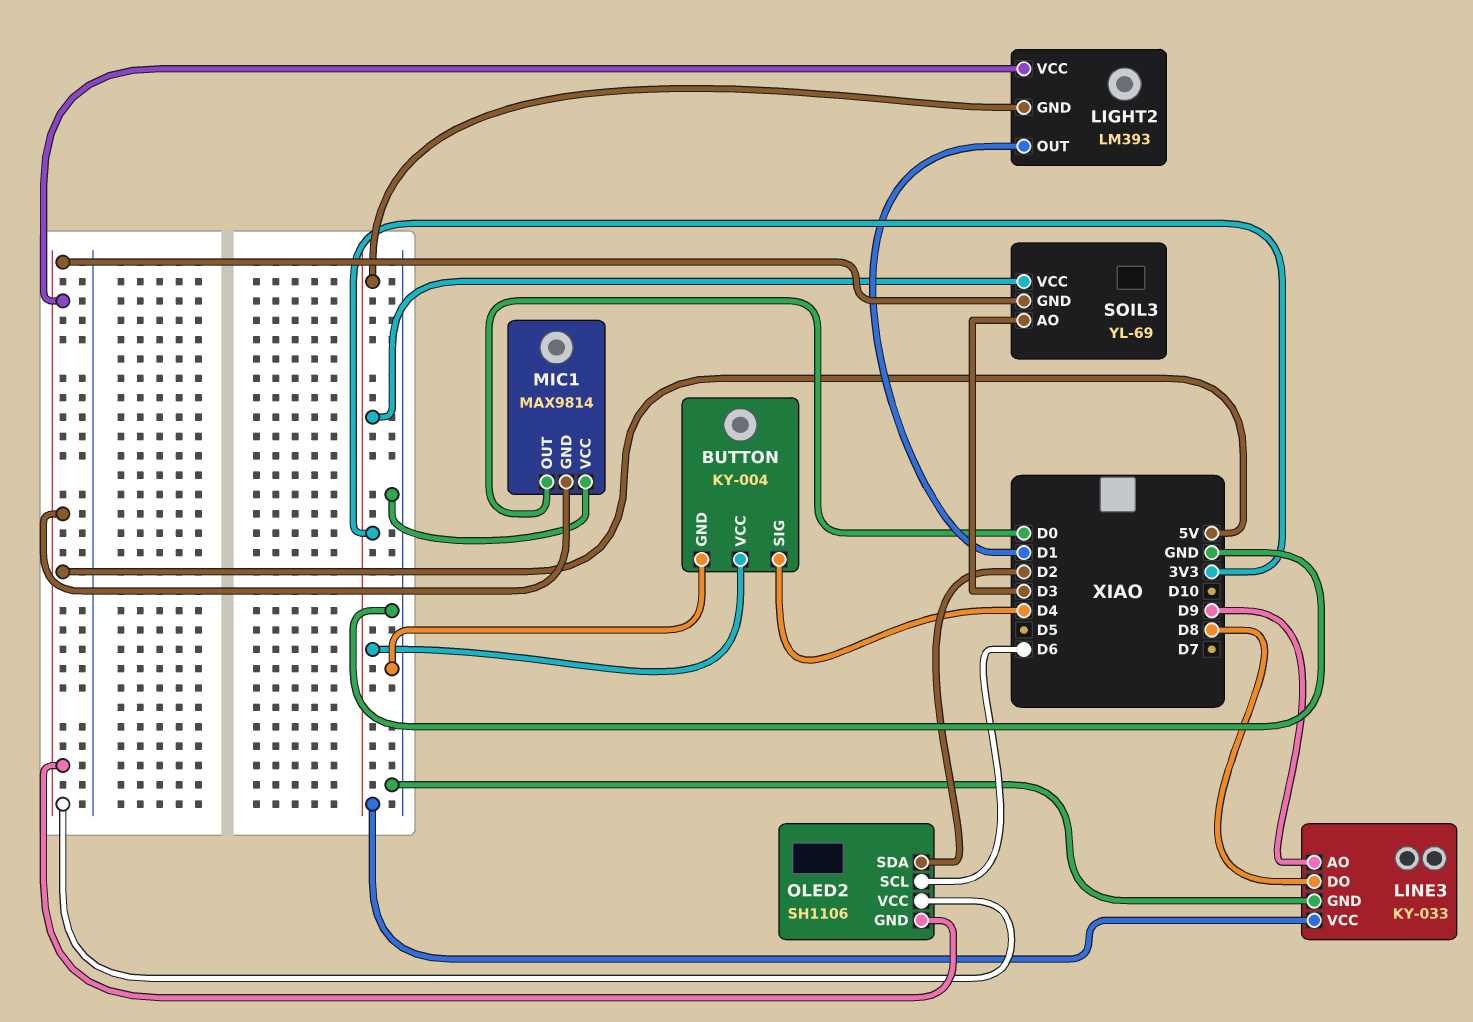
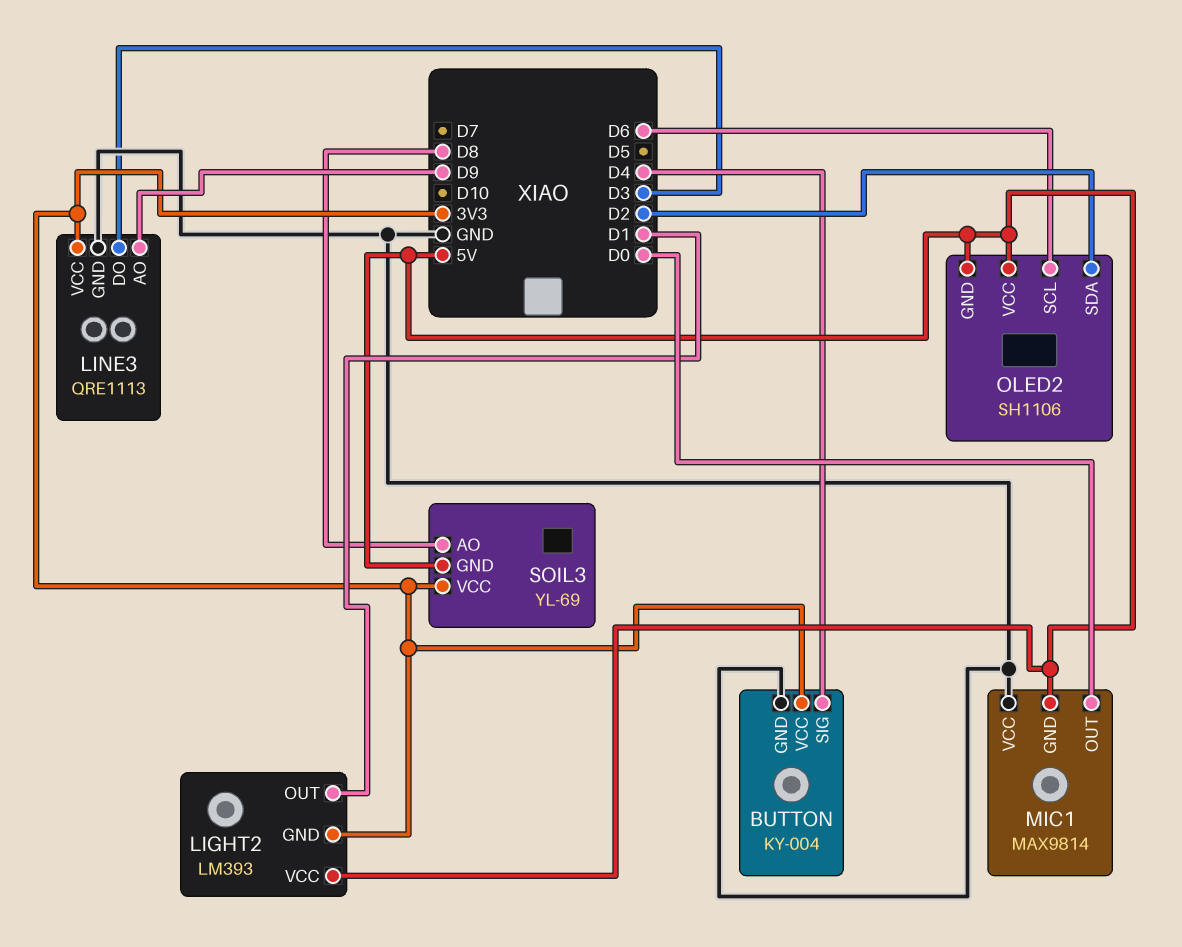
LINE3: KY-033 -> QRE1113
LINE3 pin DO: D8 -> D3
SOIL3 pin AO: D3 -> D8

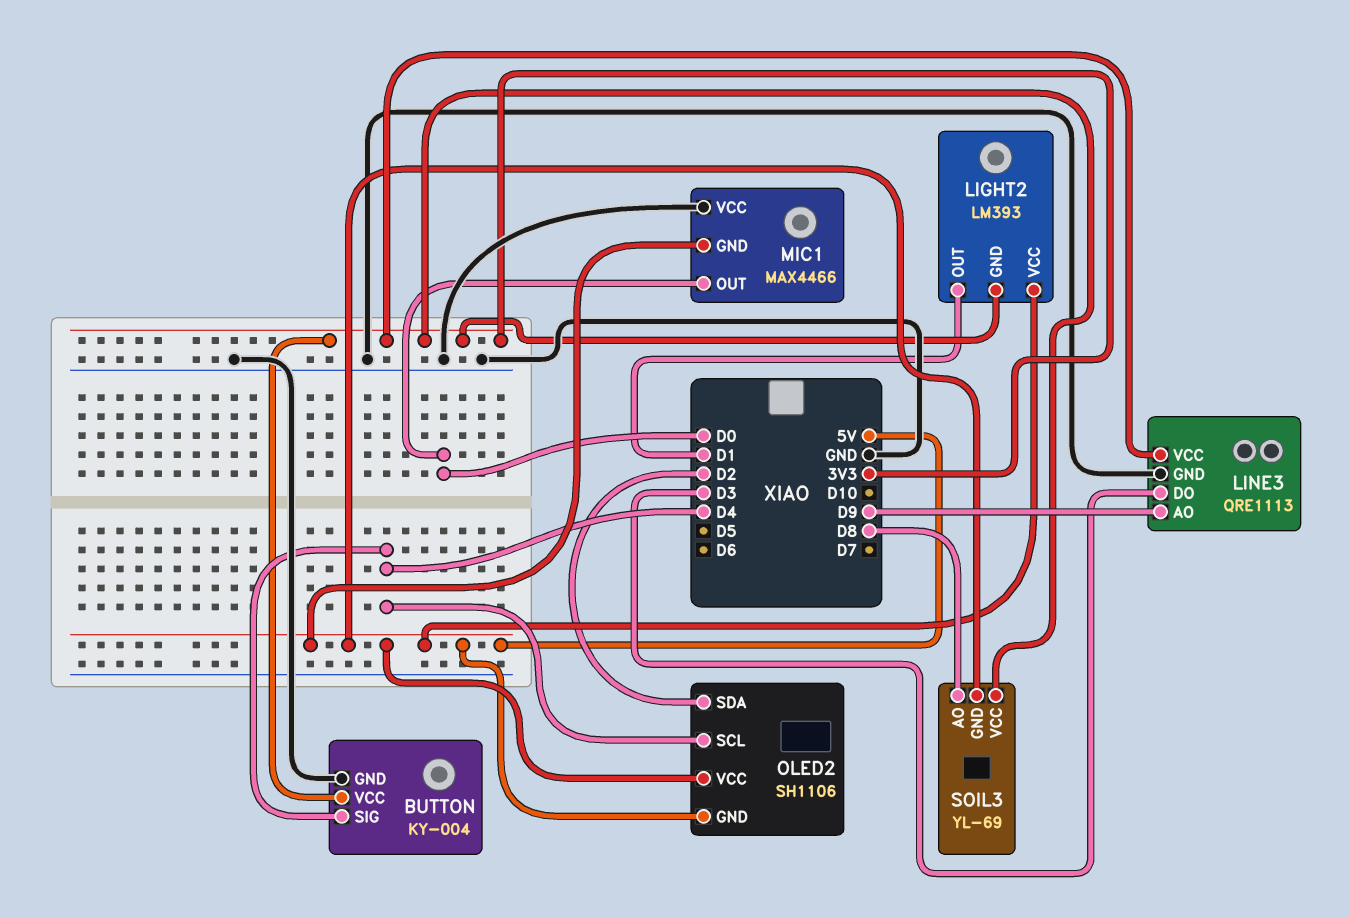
MIC1: MAX9814 -> MAX4466
OLED2 pin SCL: D6 -> D4

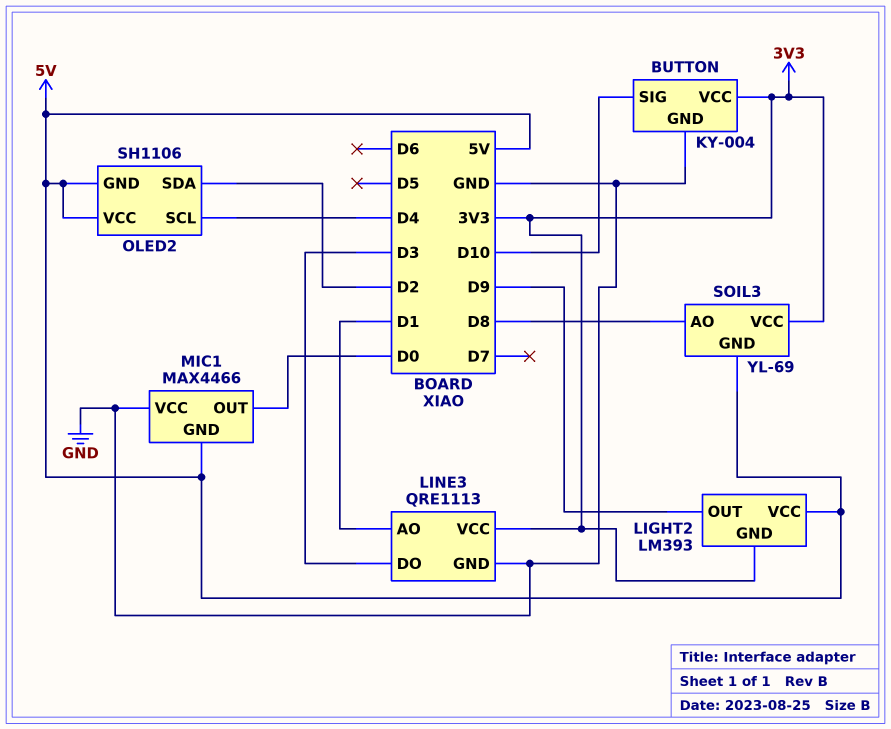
BUTTON pin SIG: D4 -> D10
LIGHT2 pin OUT: D1 -> D9
LINE3 pin AO: D9 -> D1

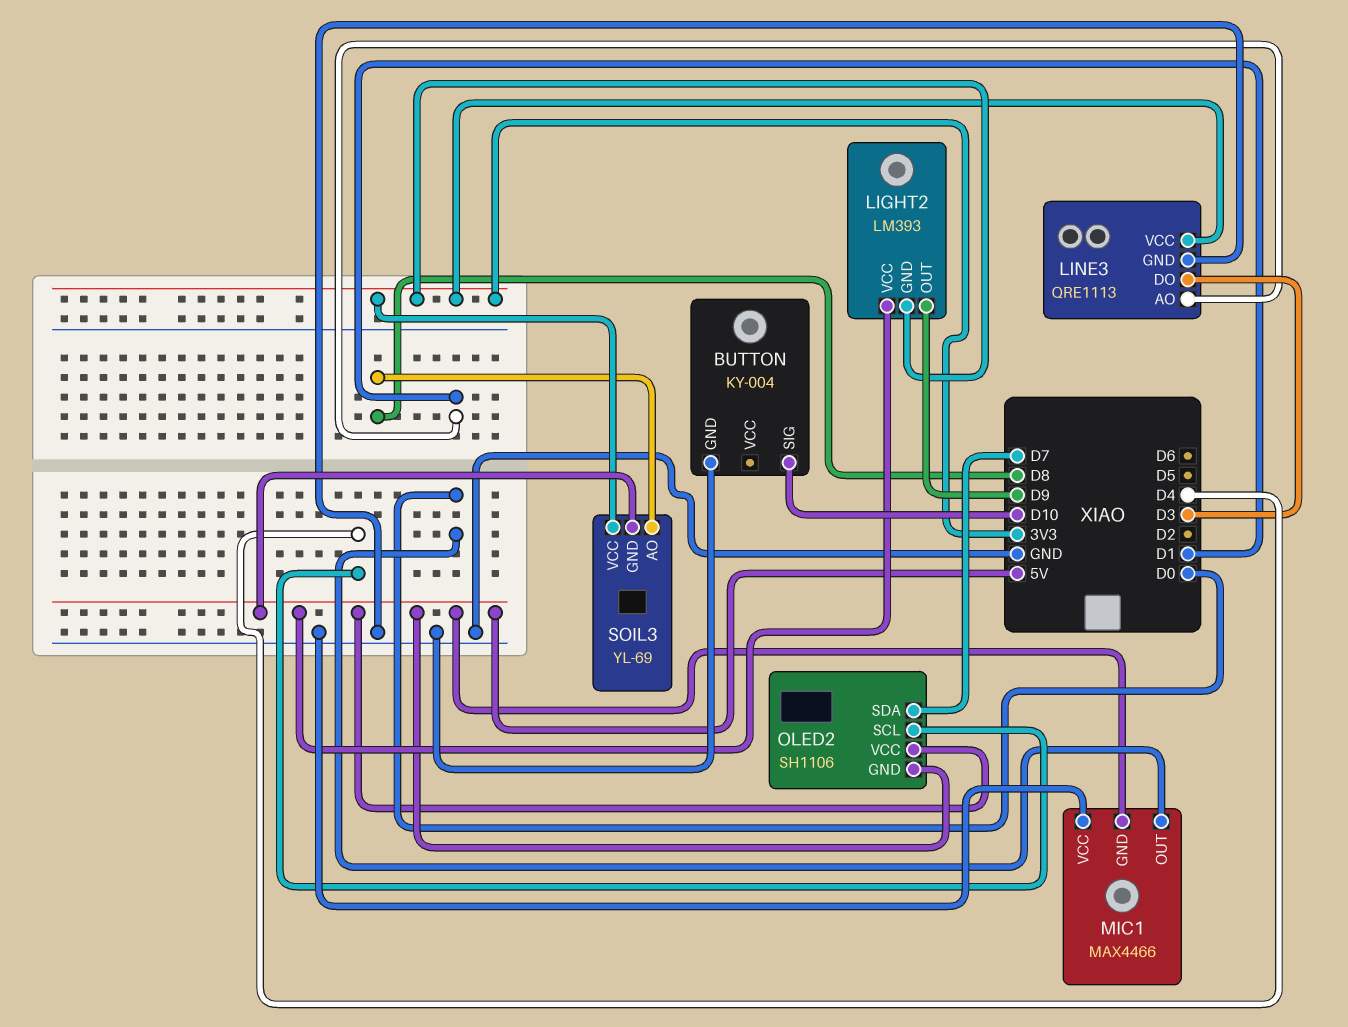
BUTTON pin VCC: 3V3 -> none
OLED2 pin SDA: D2 -> D7

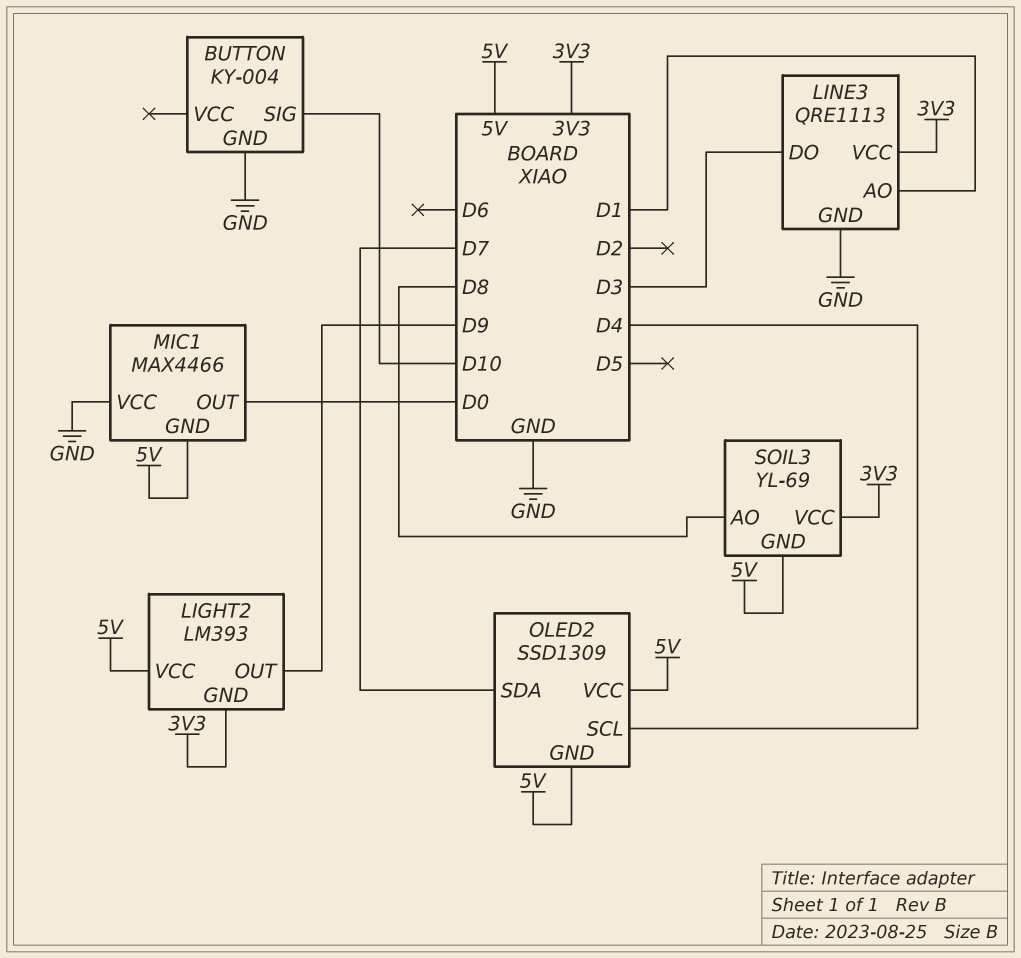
OLED2: SH1106 -> SSD1309

